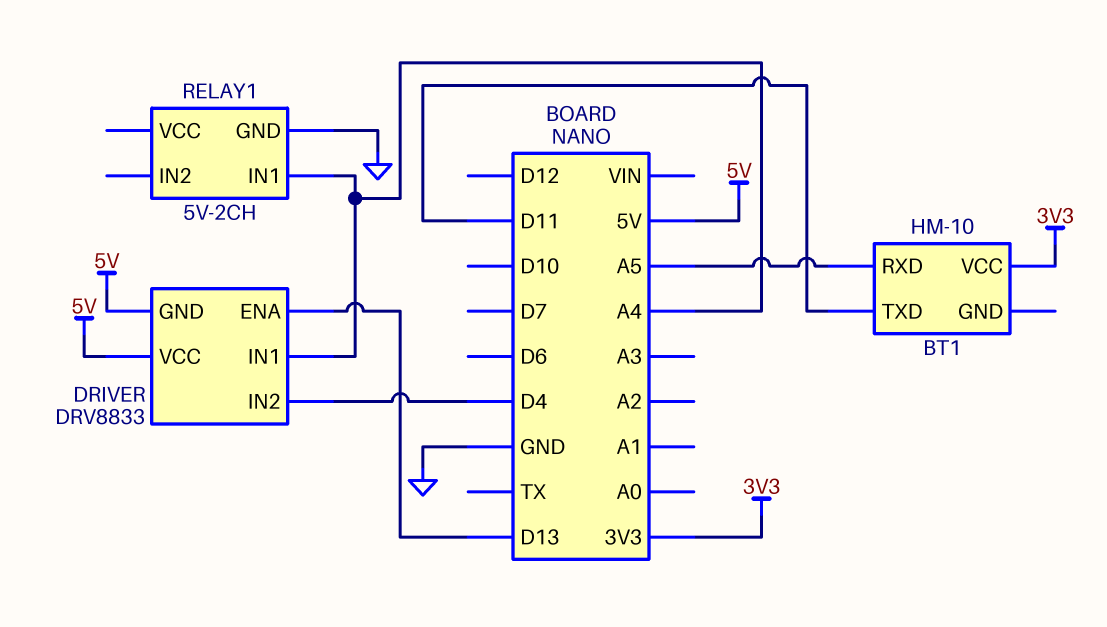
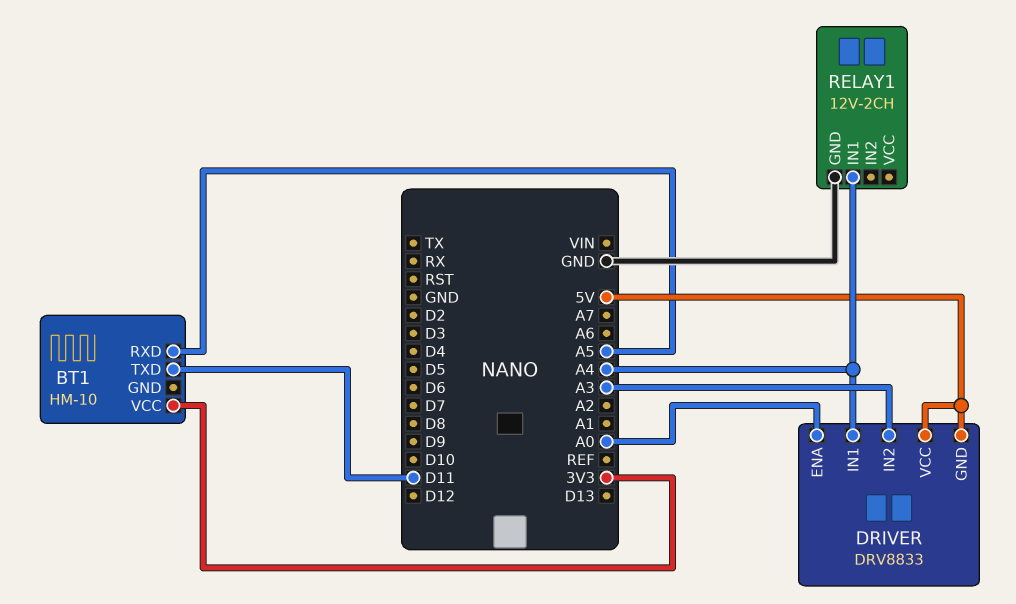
DRIVER pin ENA: D13 -> A0
DRIVER pin IN2: D4 -> A3
RELAY1: 5V-2CH -> 12V-2CH

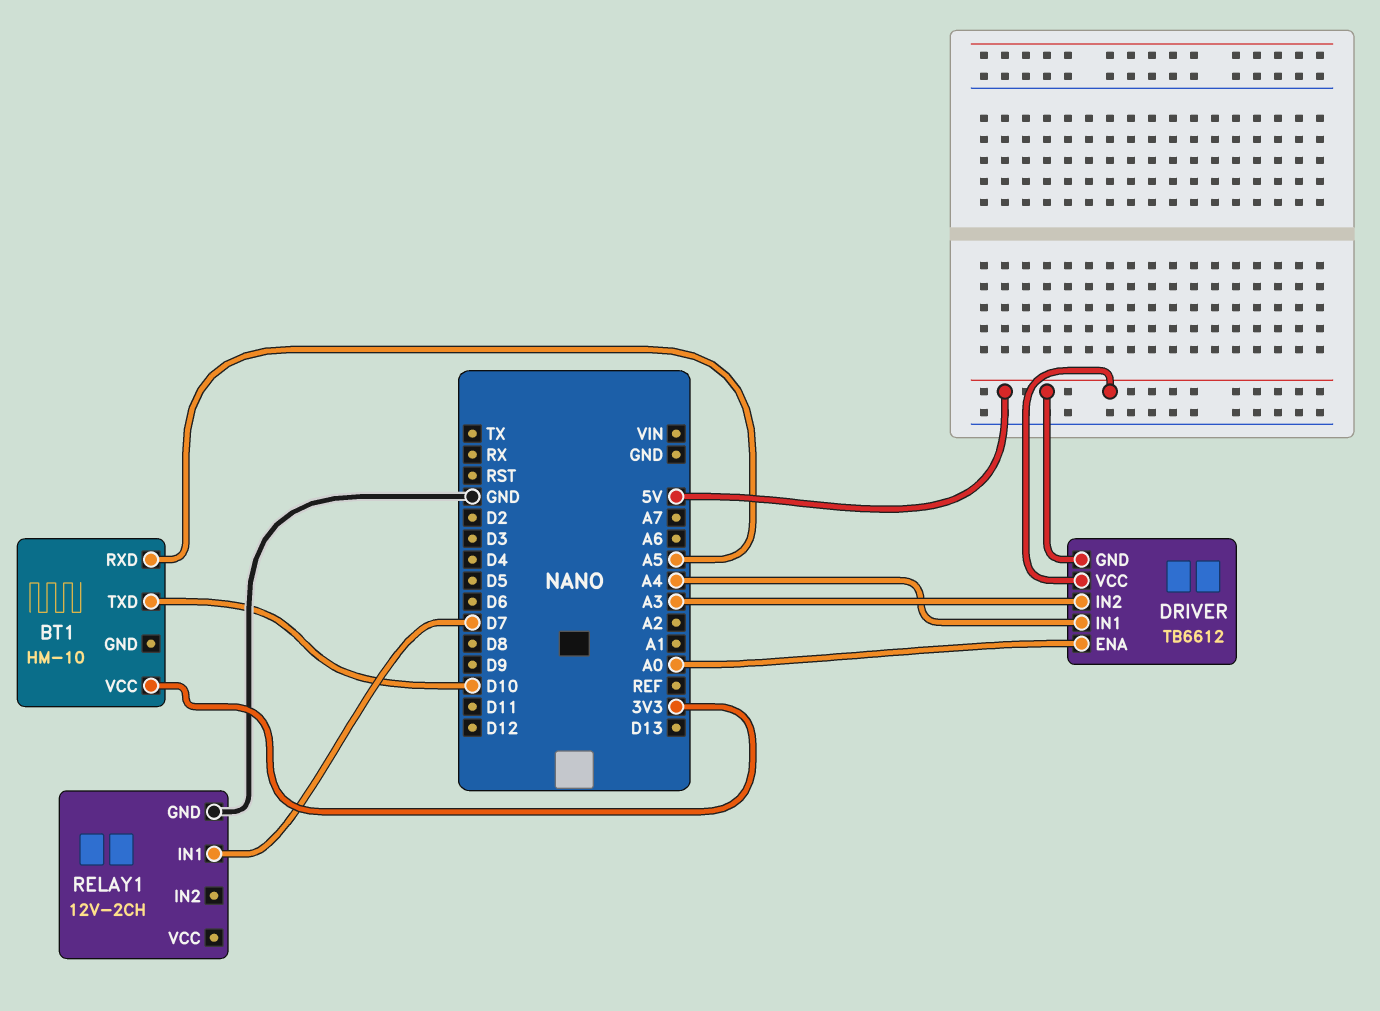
BT1 pin TXD: D11 -> D10
DRIVER: DRV8833 -> TB6612
RELAY1 pin IN1: A4 -> D7

